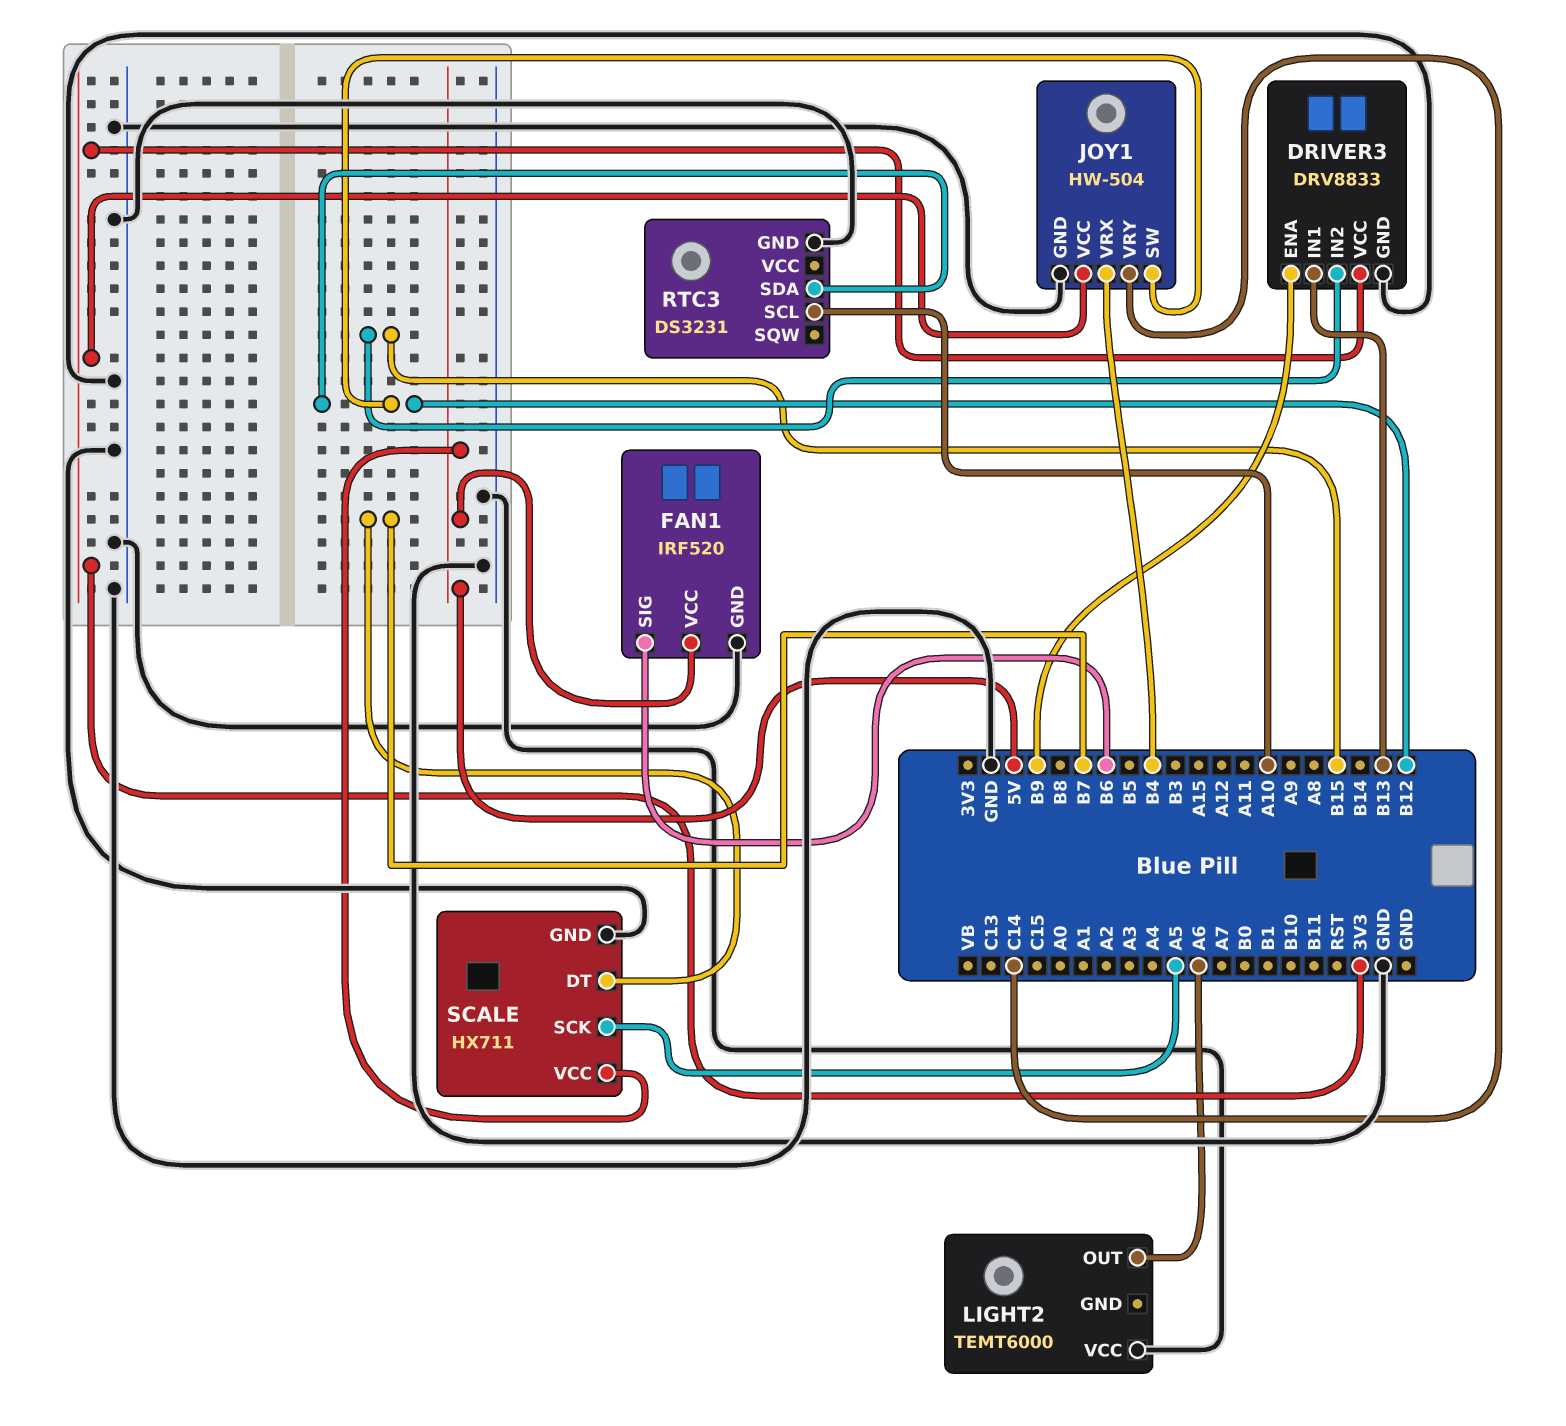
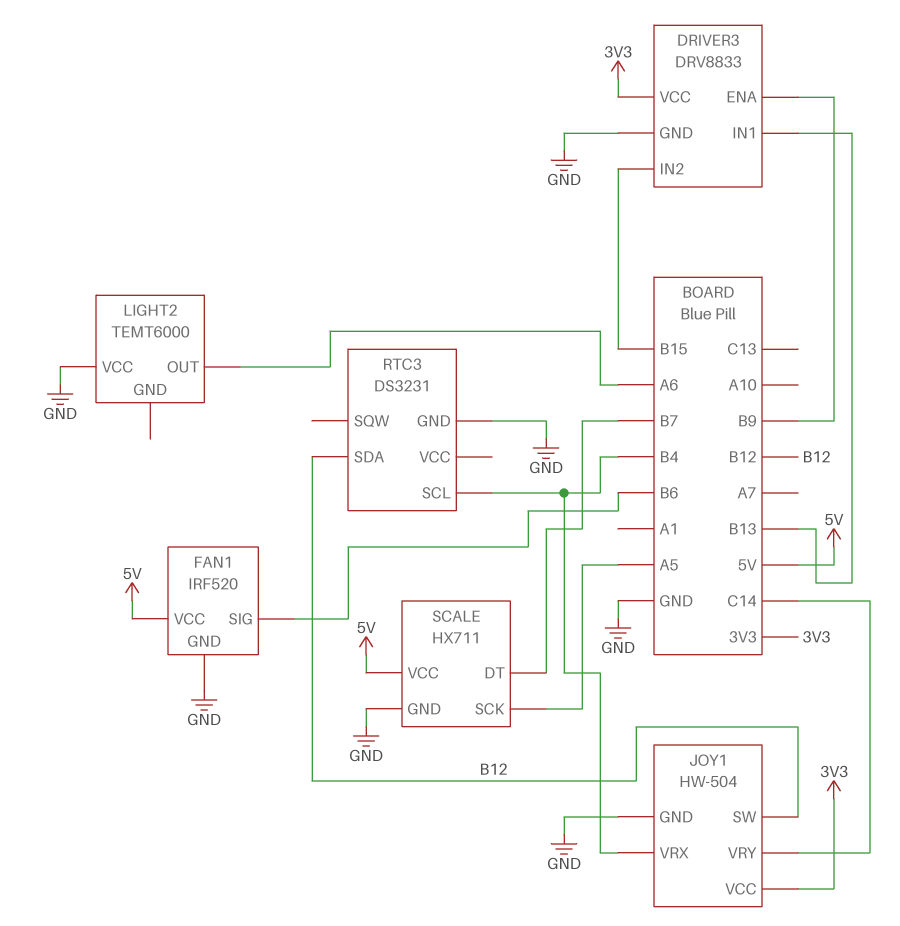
RTC3 pin SCL: A10 -> B4

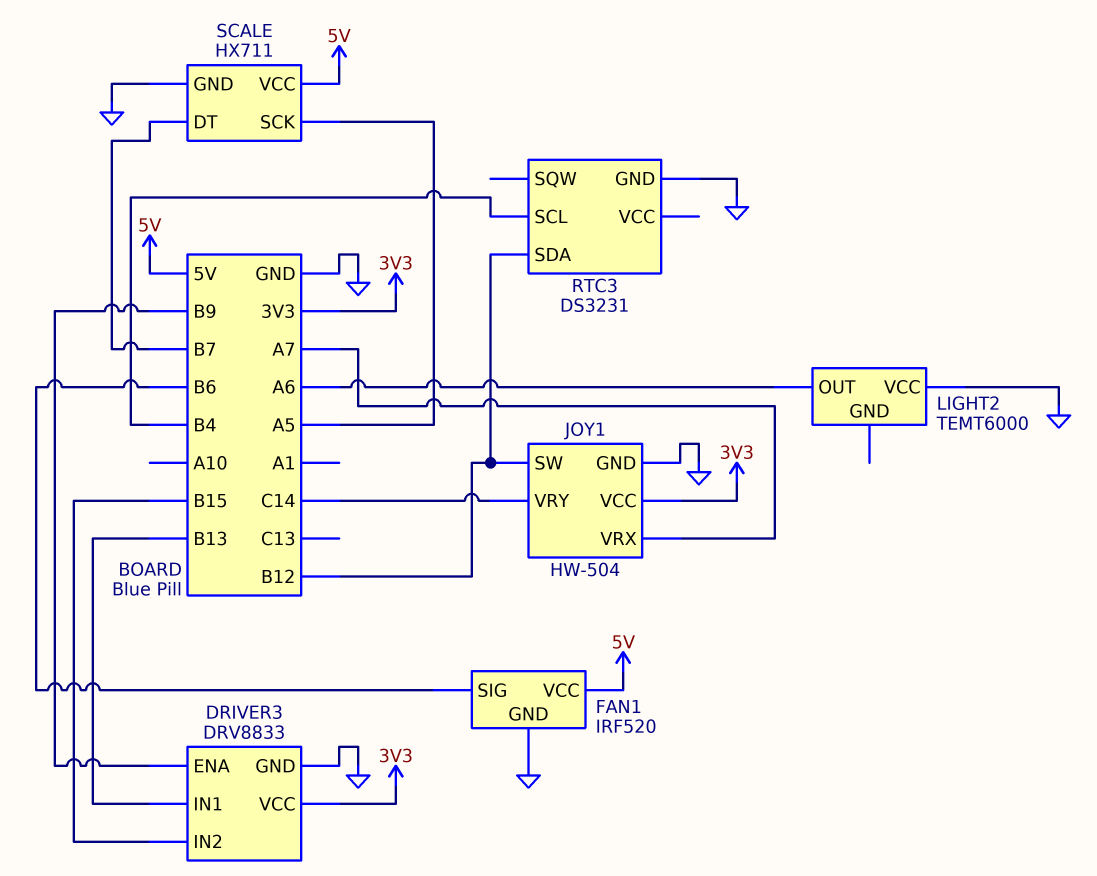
JOY1 pin VRX: B4 -> A7

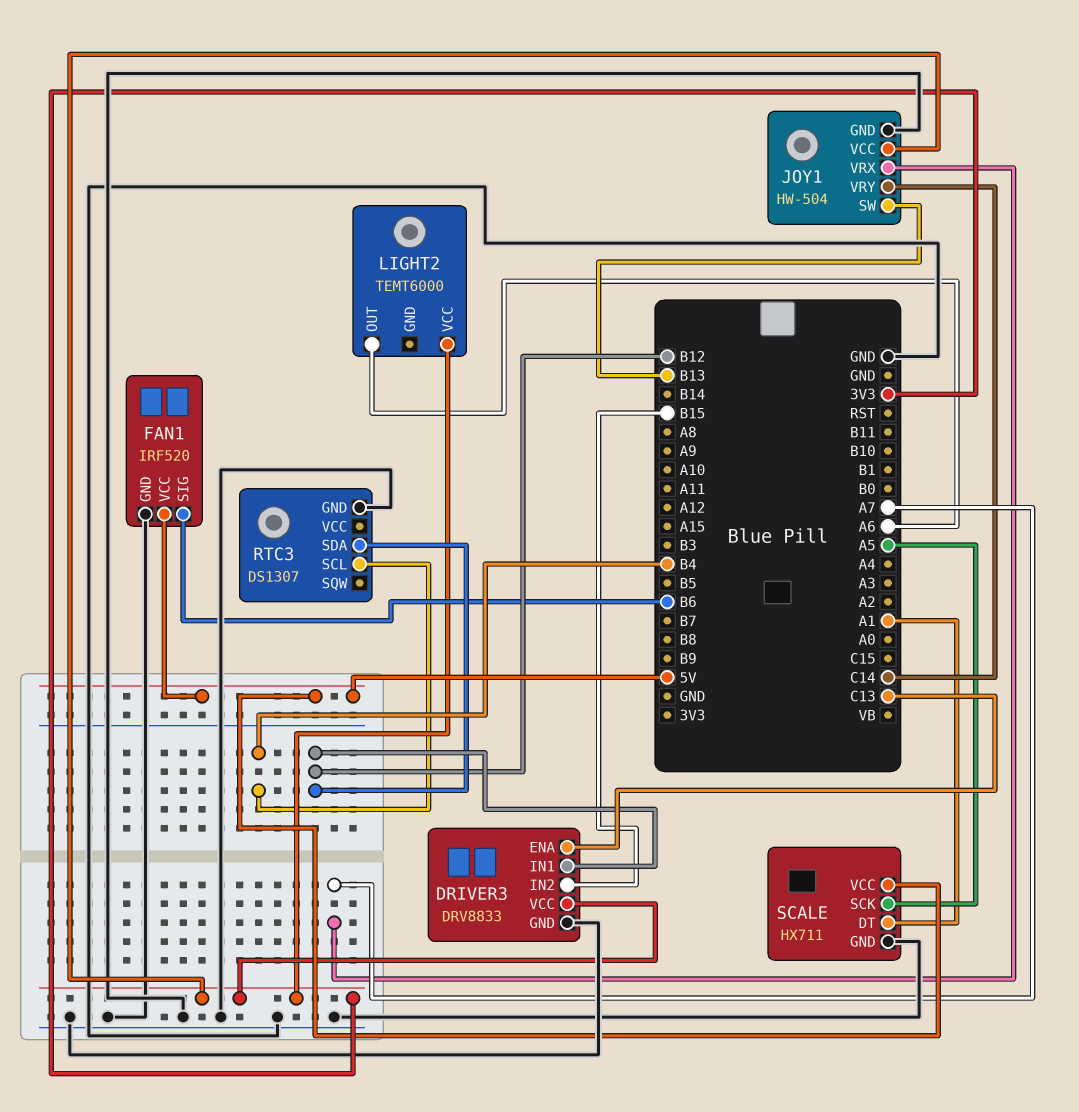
DRIVER3 pin ENA: B9 -> C13
DRIVER3 pin IN1: B13 -> B12
JOY1 pin SW: B12 -> B13
LIGHT2 pin VCC: GND -> 3V3
RTC3: DS3231 -> DS1307
SCALE pin DT: B7 -> A1

